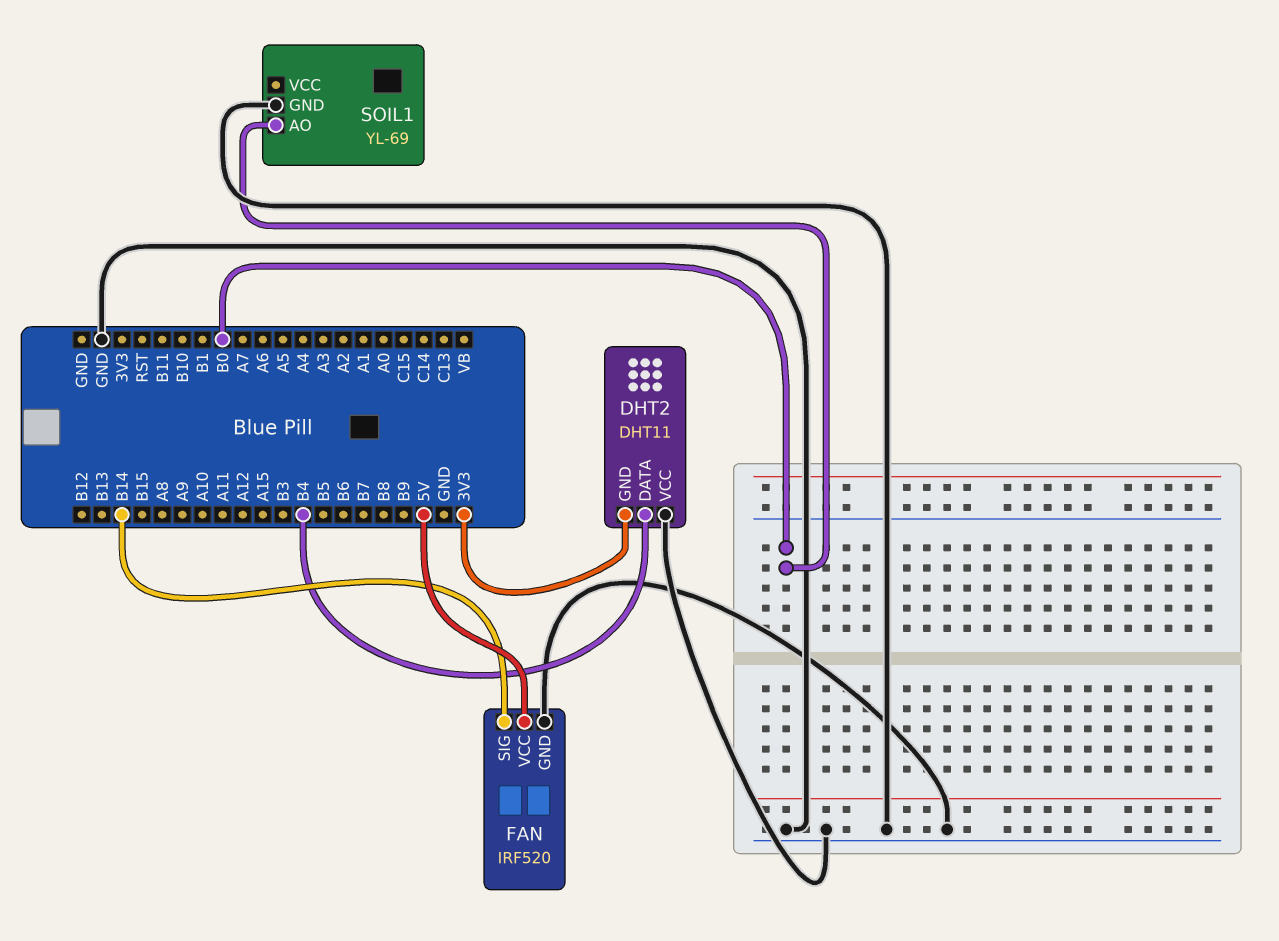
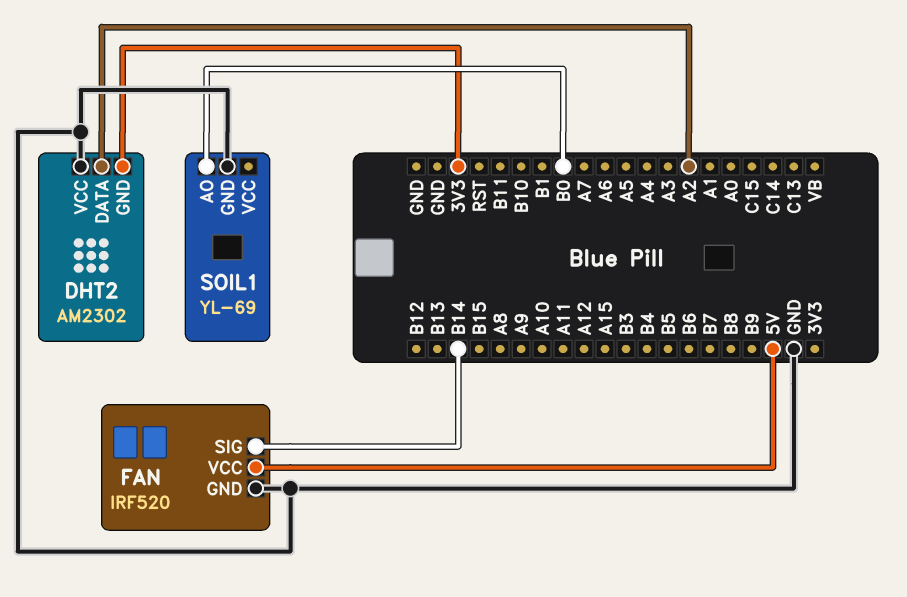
DHT2: DHT11 -> AM2302
DHT2 pin DATA: B4 -> A2

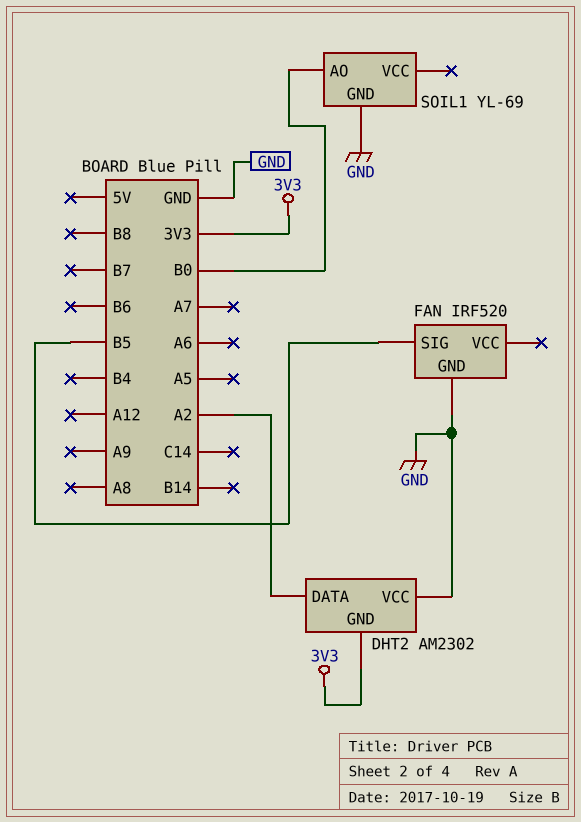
FAN pin SIG: B14 -> B5
FAN pin VCC: 5V -> none

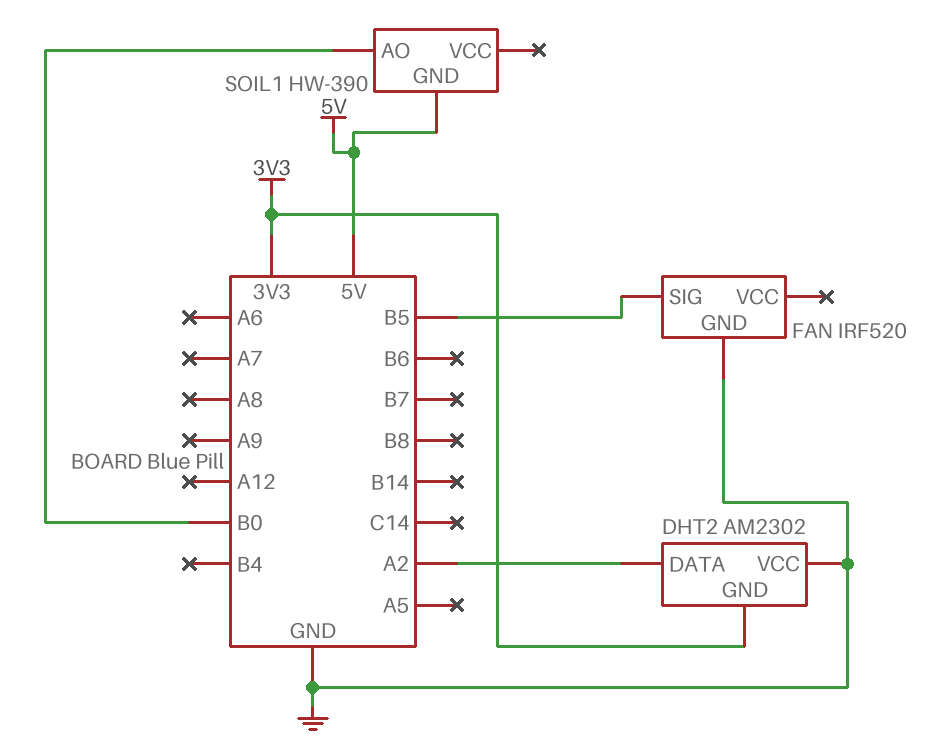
SOIL1: YL-69 -> HW-390
SOIL1 pin GND: GND -> 5V

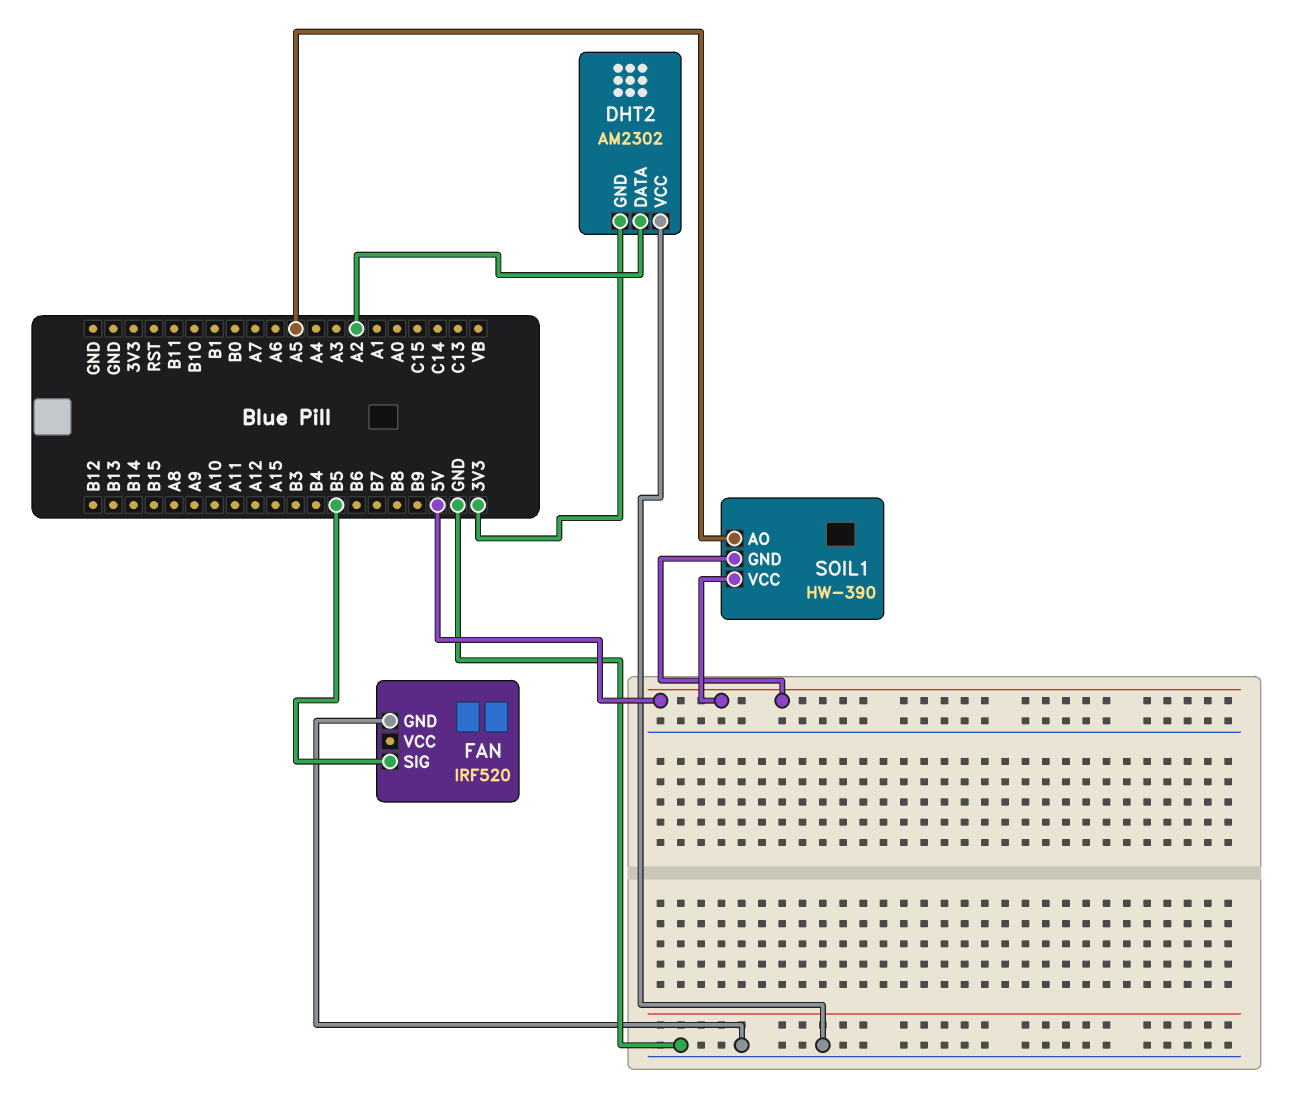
SOIL1 pin AO: B0 -> A5
SOIL1 pin VCC: none -> 5V

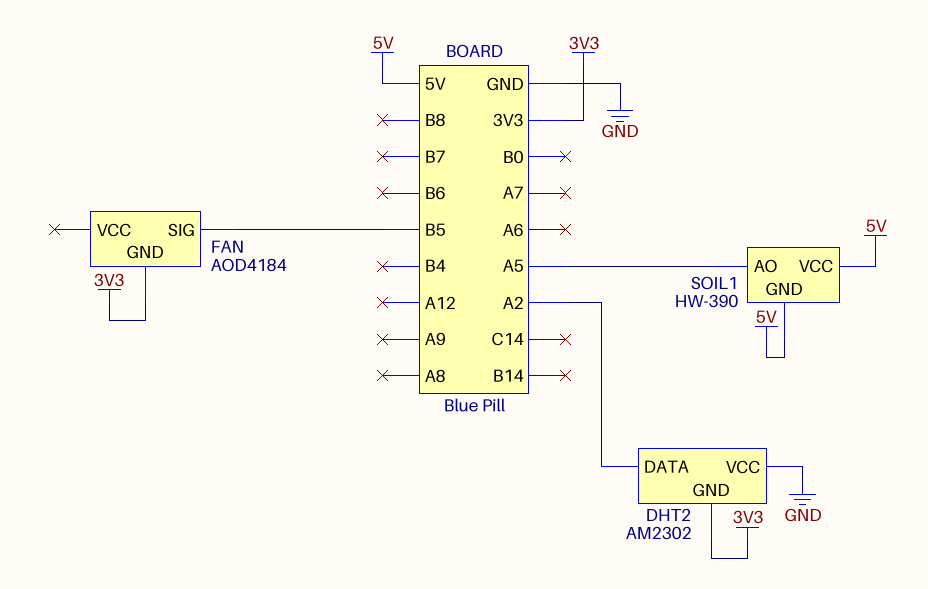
FAN: IRF520 -> AOD4184
FAN pin GND: GND -> 3V3

